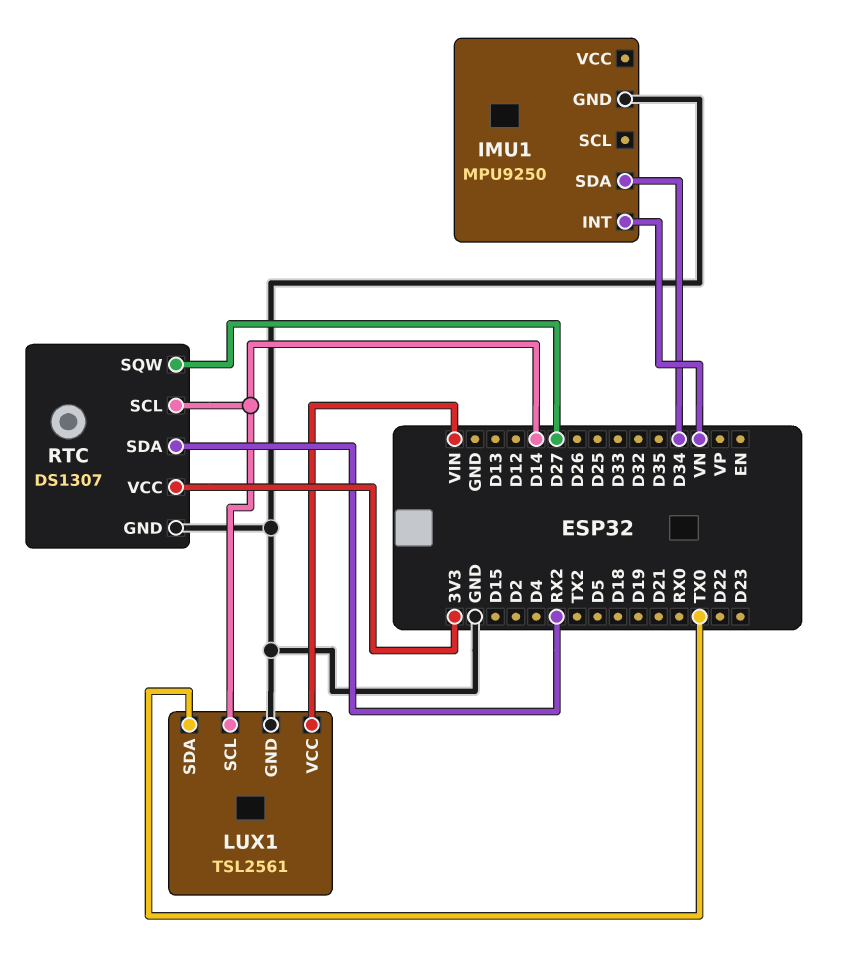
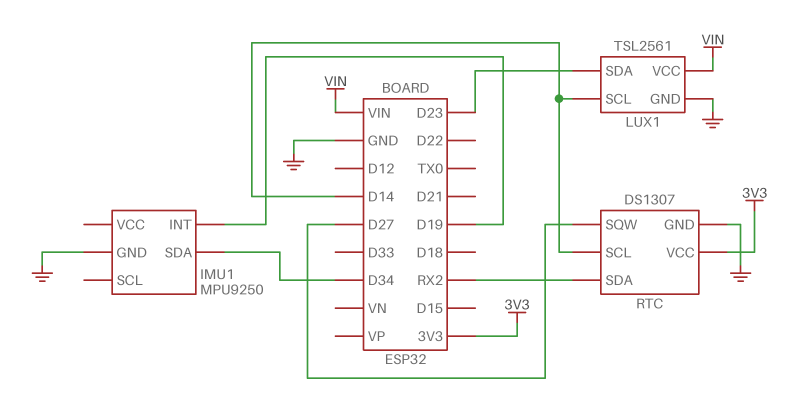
IMU1 pin INT: VN -> D19
LUX1 pin SDA: TX0 -> D23

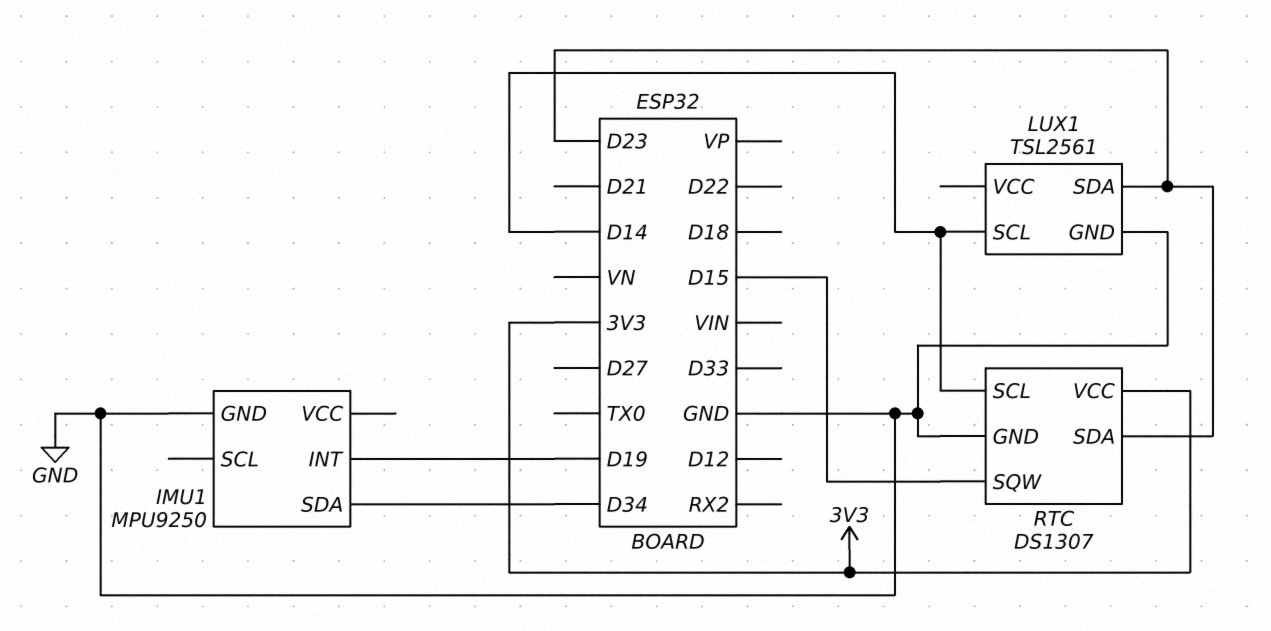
LUX1 pin VCC: VIN -> none
RTC pin SDA: RX2 -> D23
RTC pin SQW: D27 -> D15

